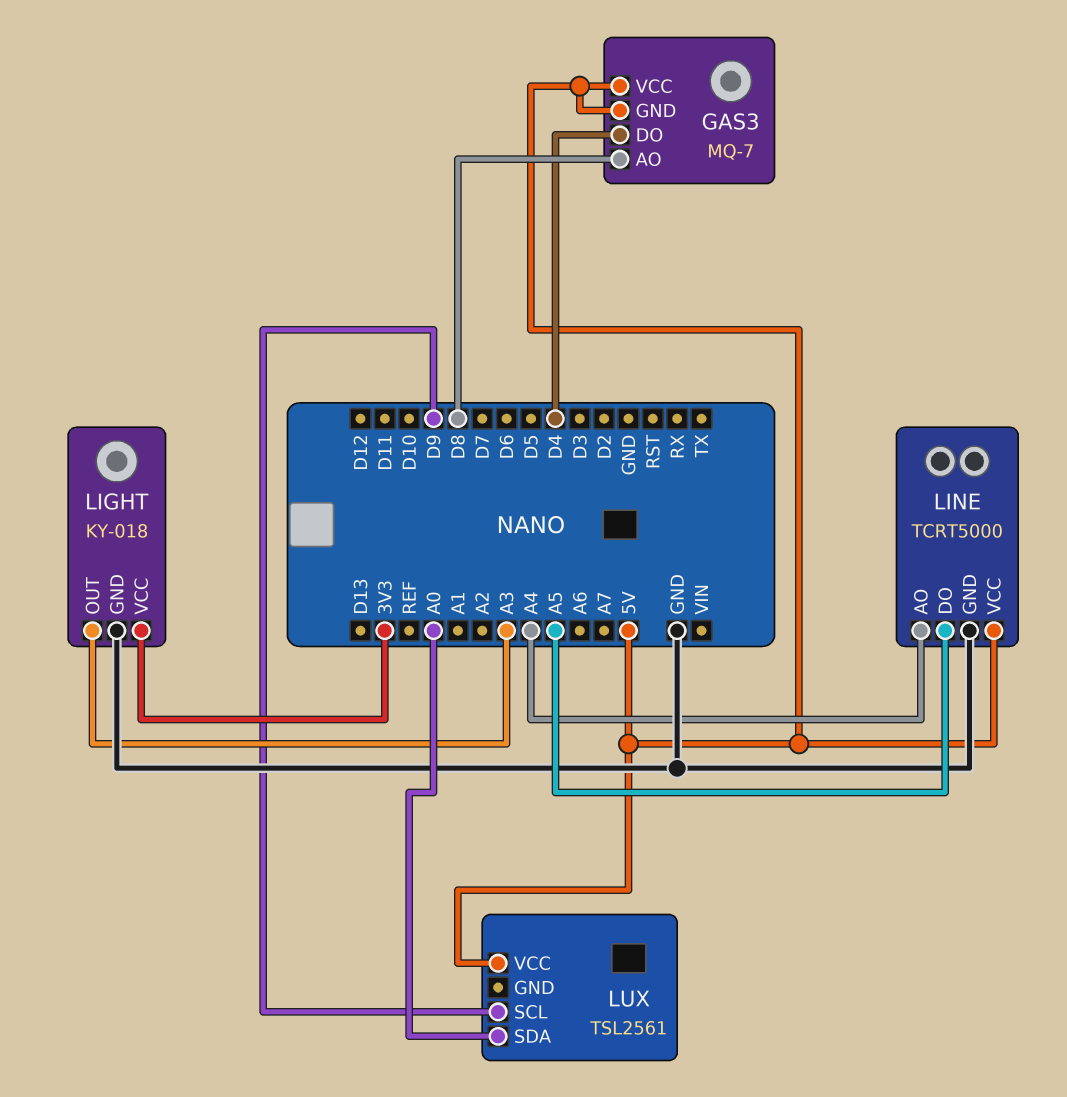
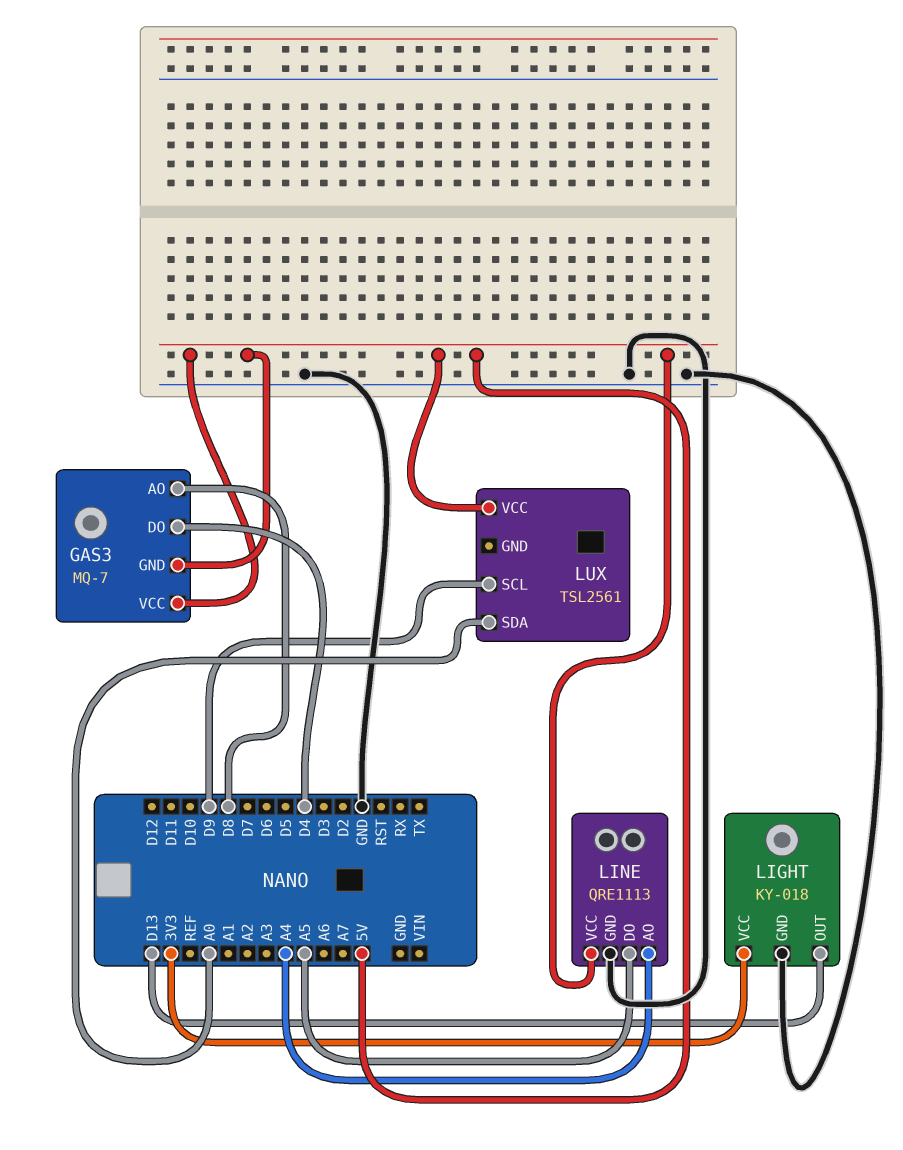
LIGHT pin OUT: A3 -> D13
LINE: TCRT5000 -> QRE1113

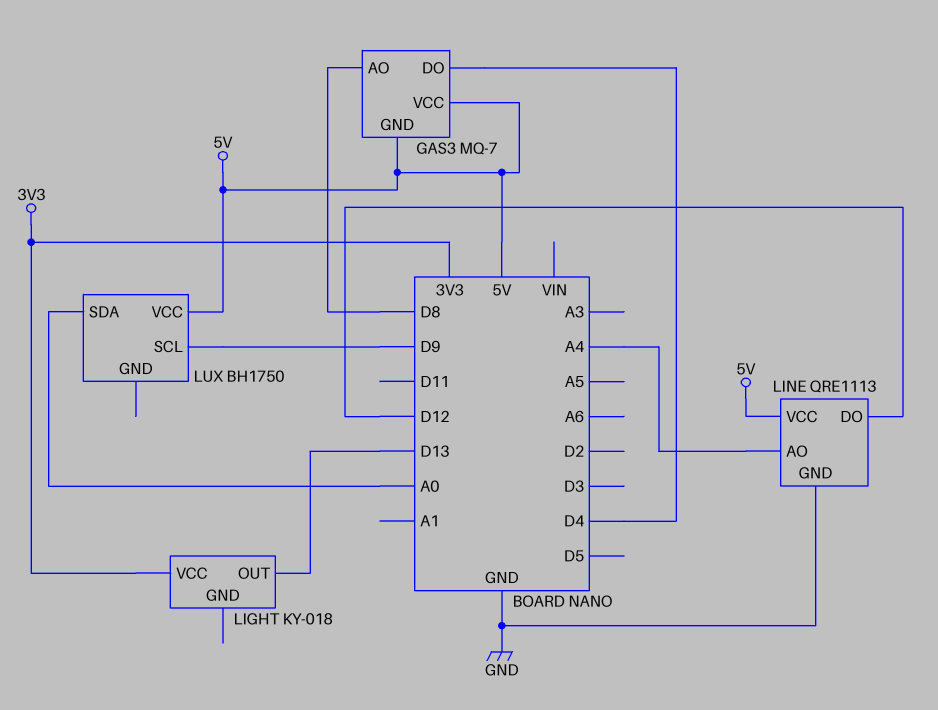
LIGHT pin GND: GND -> none
LINE pin DO: A5 -> D12
LUX: TSL2561 -> BH1750

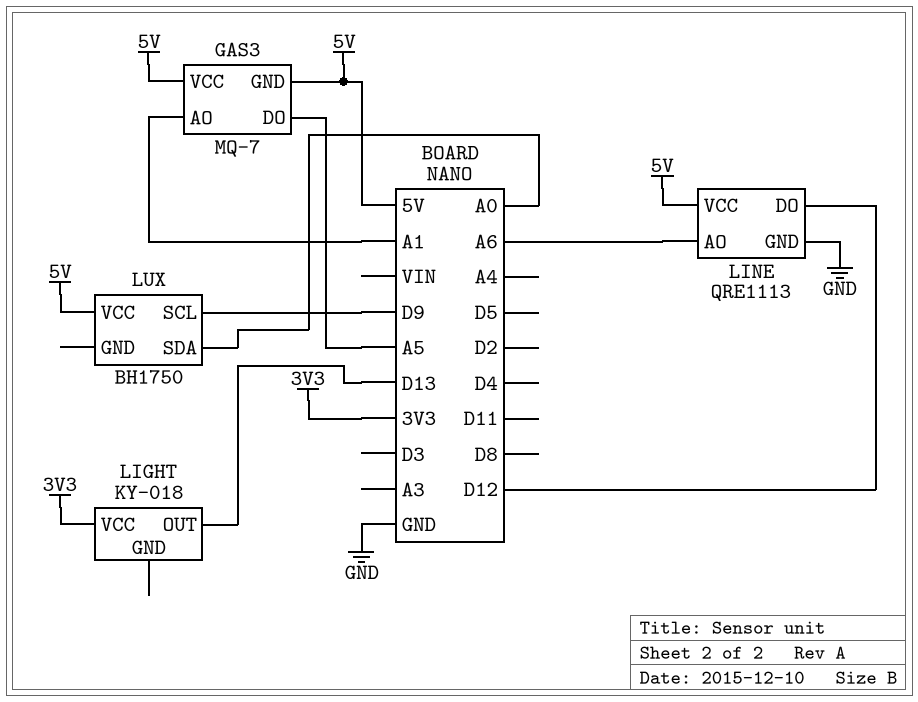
GAS3 pin AO: D8 -> A1
GAS3 pin DO: D4 -> A5
LINE pin AO: A4 -> A6

